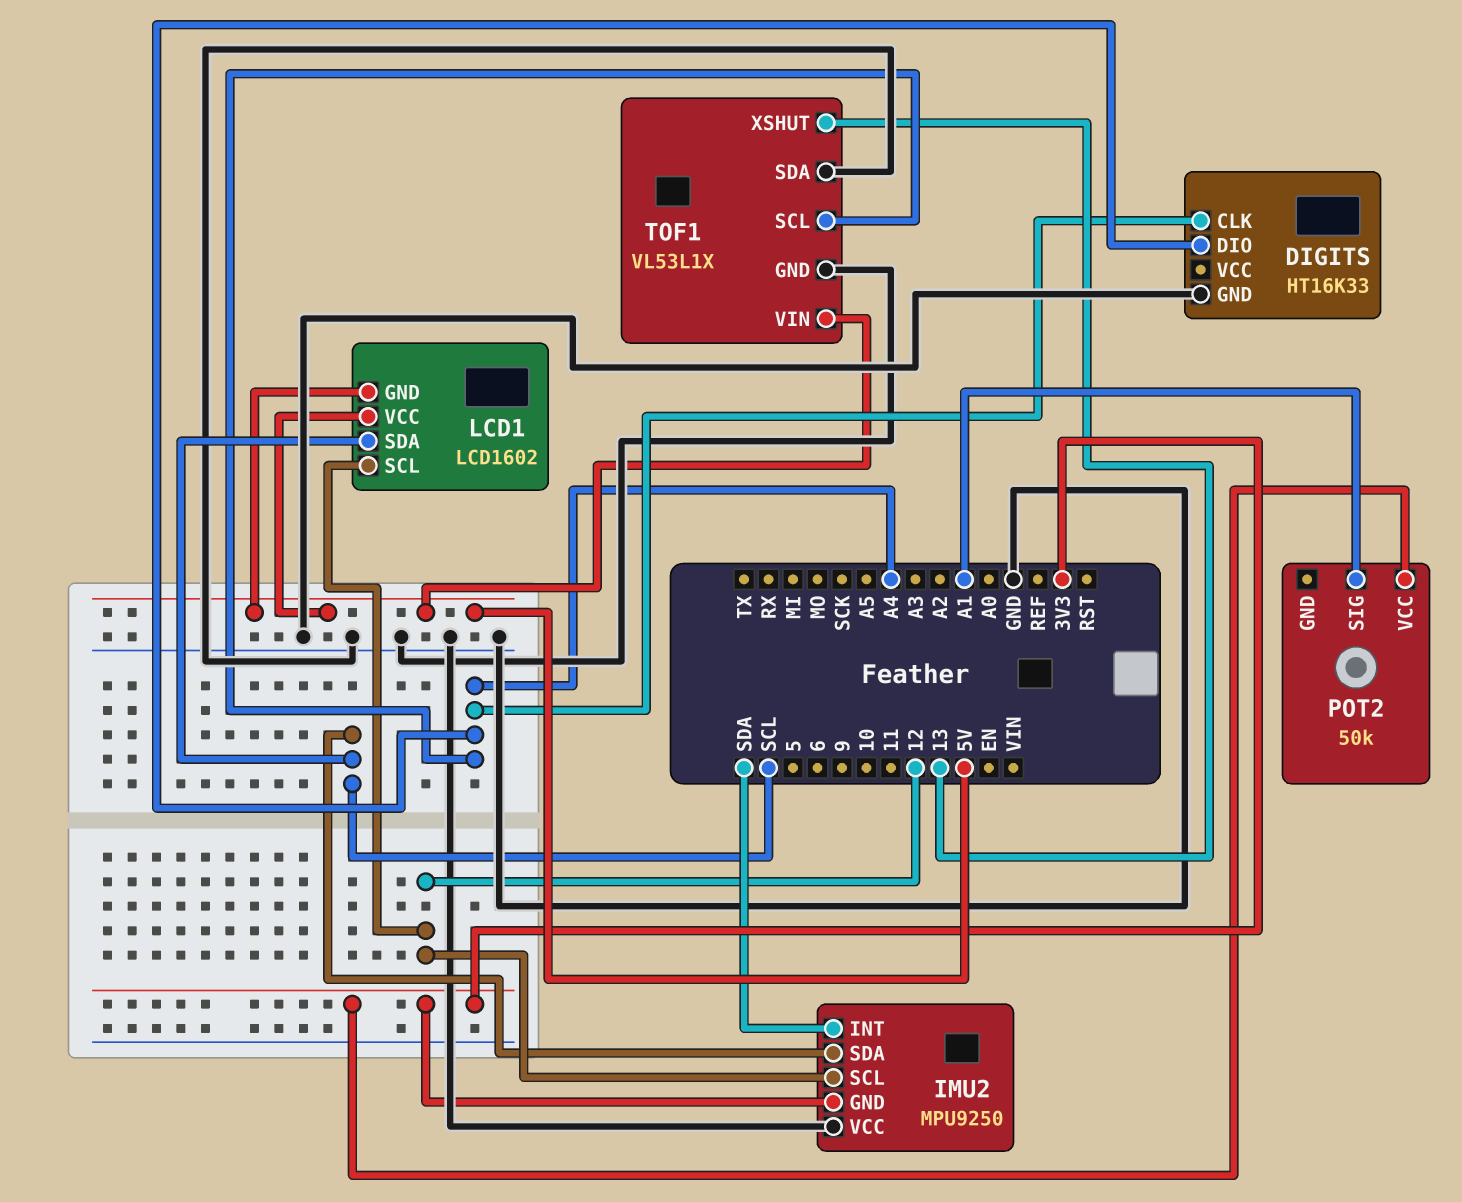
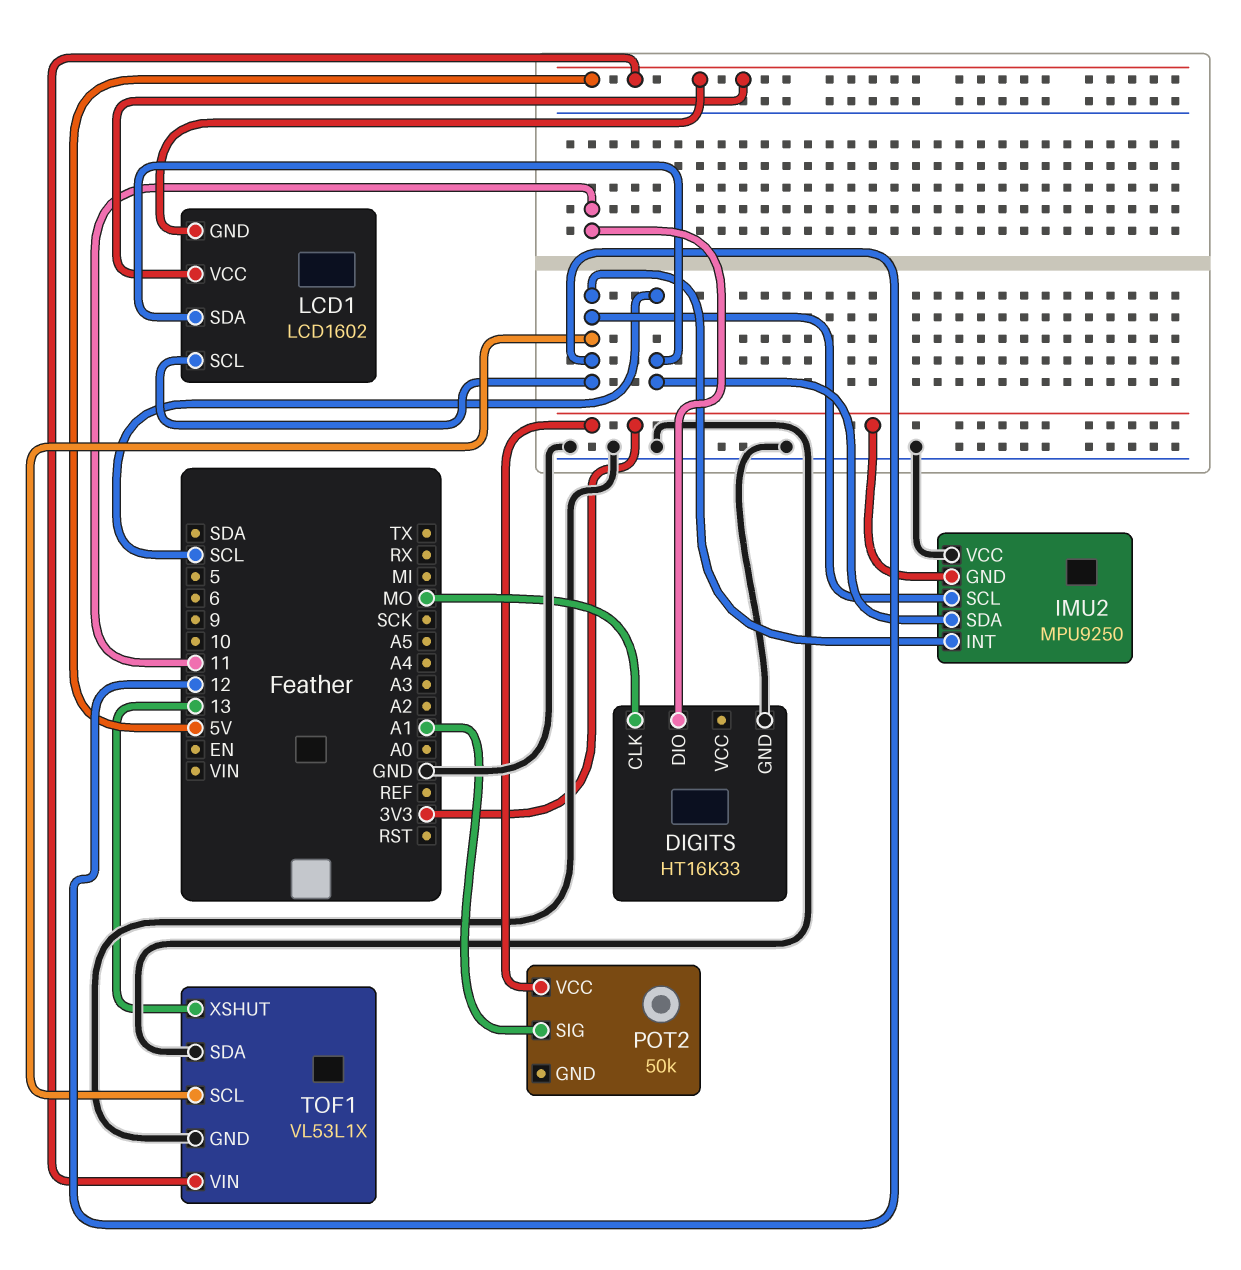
DIGITS pin CLK: A4 -> MO
DIGITS pin DIO: A4 -> 11
IMU2 pin INT: SDA -> 12
TOF1 pin SCL: A4 -> 12

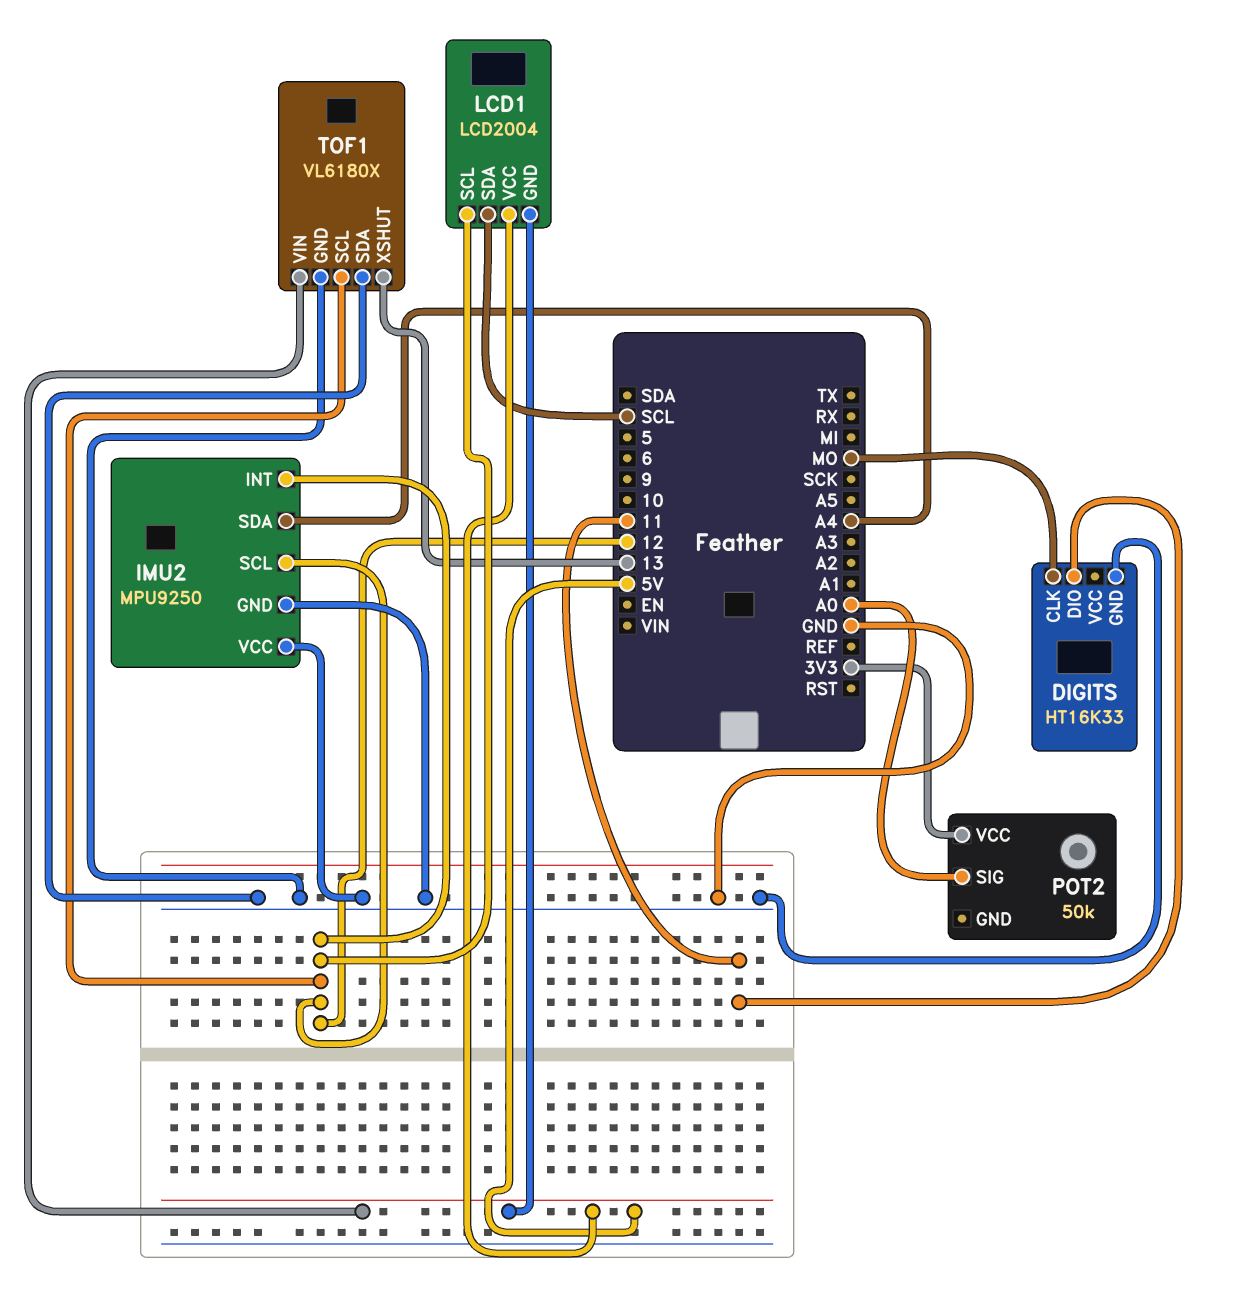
IMU2 pin GND: 3V3 -> GND
IMU2 pin SDA: SCL -> A4
LCD1: LCD1602 -> LCD2004
POT2 pin SIG: A1 -> A0
TOF1: VL53L1X -> VL6180X

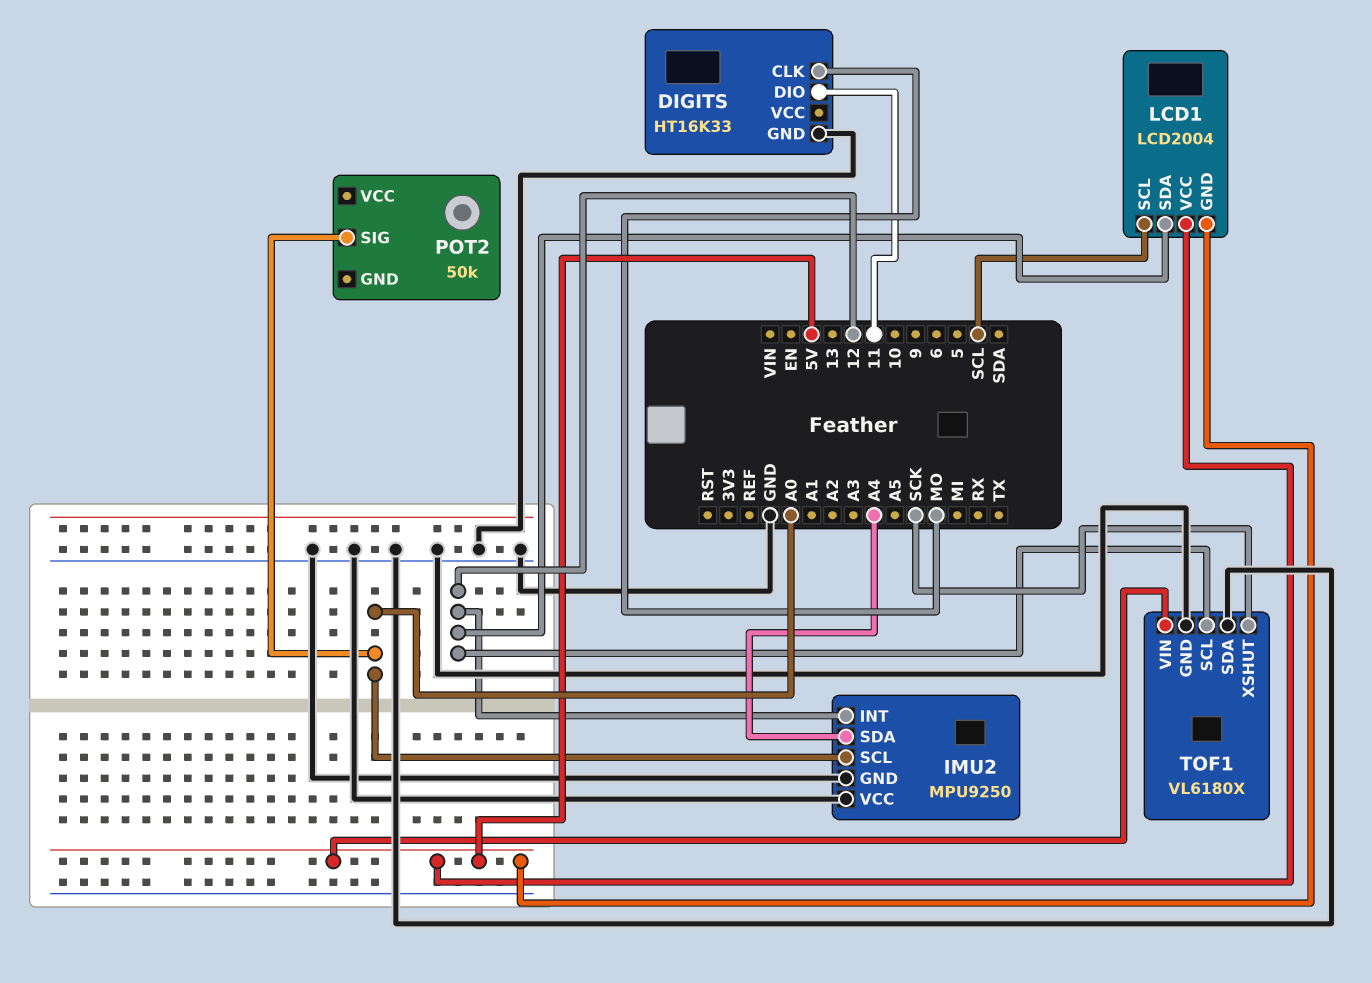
IMU2 pin SCL: 12 -> A0
LCD1 pin SCL: 12 -> SCL
LCD1 pin SDA: SCL -> 12
POT2 pin VCC: 3V3 -> none
TOF1 pin XSHUT: 13 -> SCK

